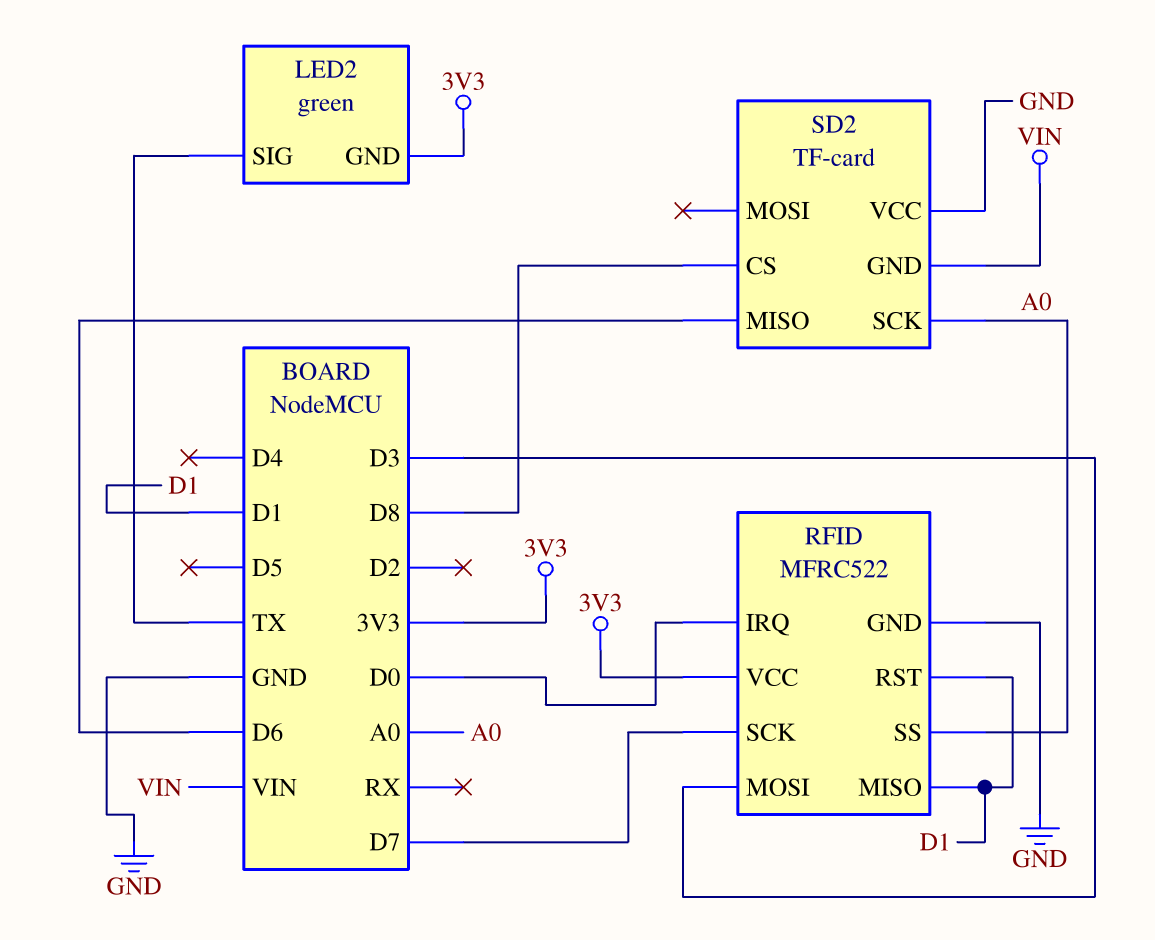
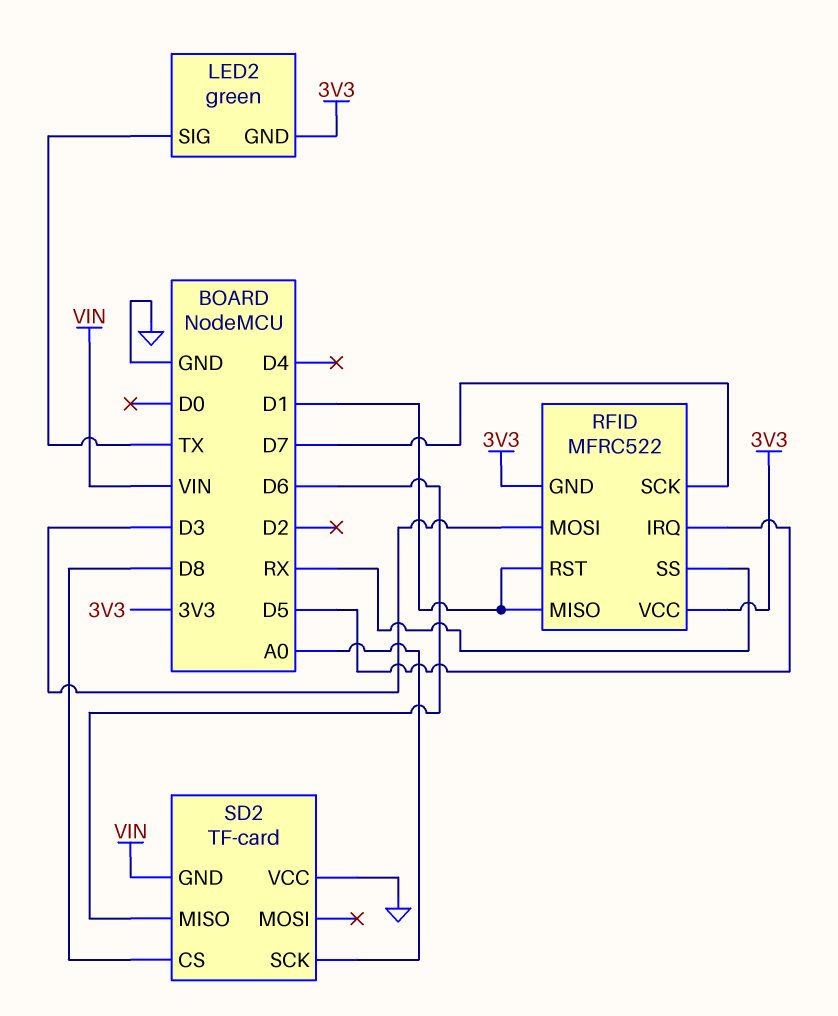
RFID pin GND: GND -> 3V3
RFID pin IRQ: D0 -> D5
RFID pin SS: A0 -> RX

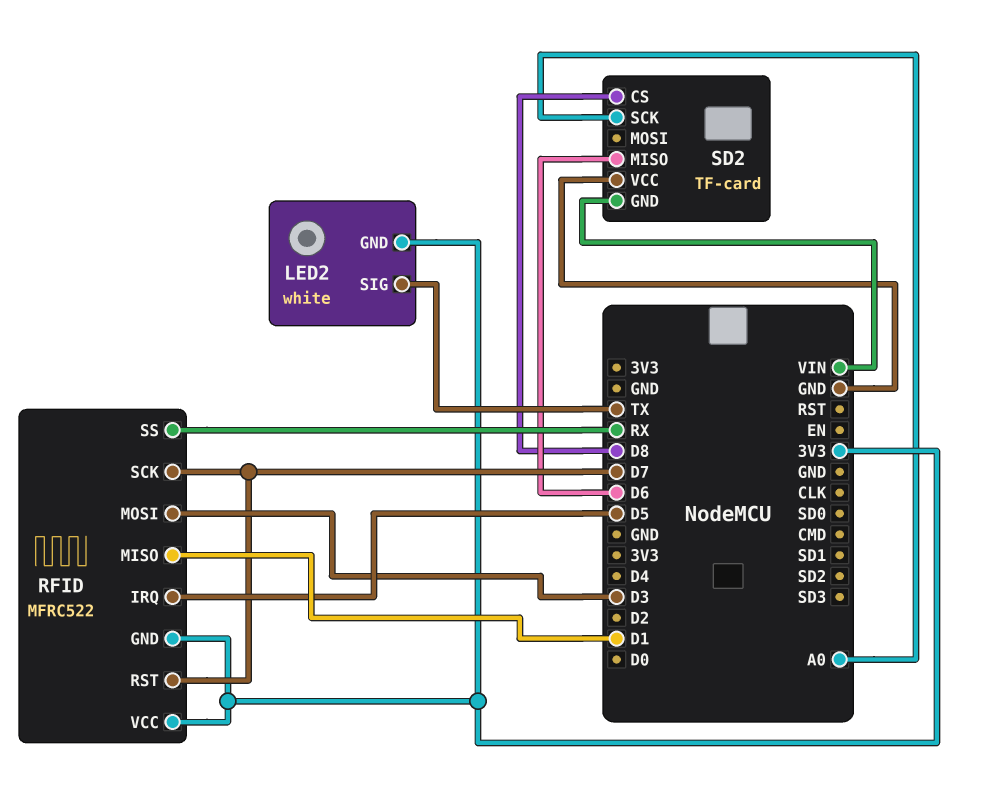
LED2: green -> white
RFID pin RST: D1 -> D7

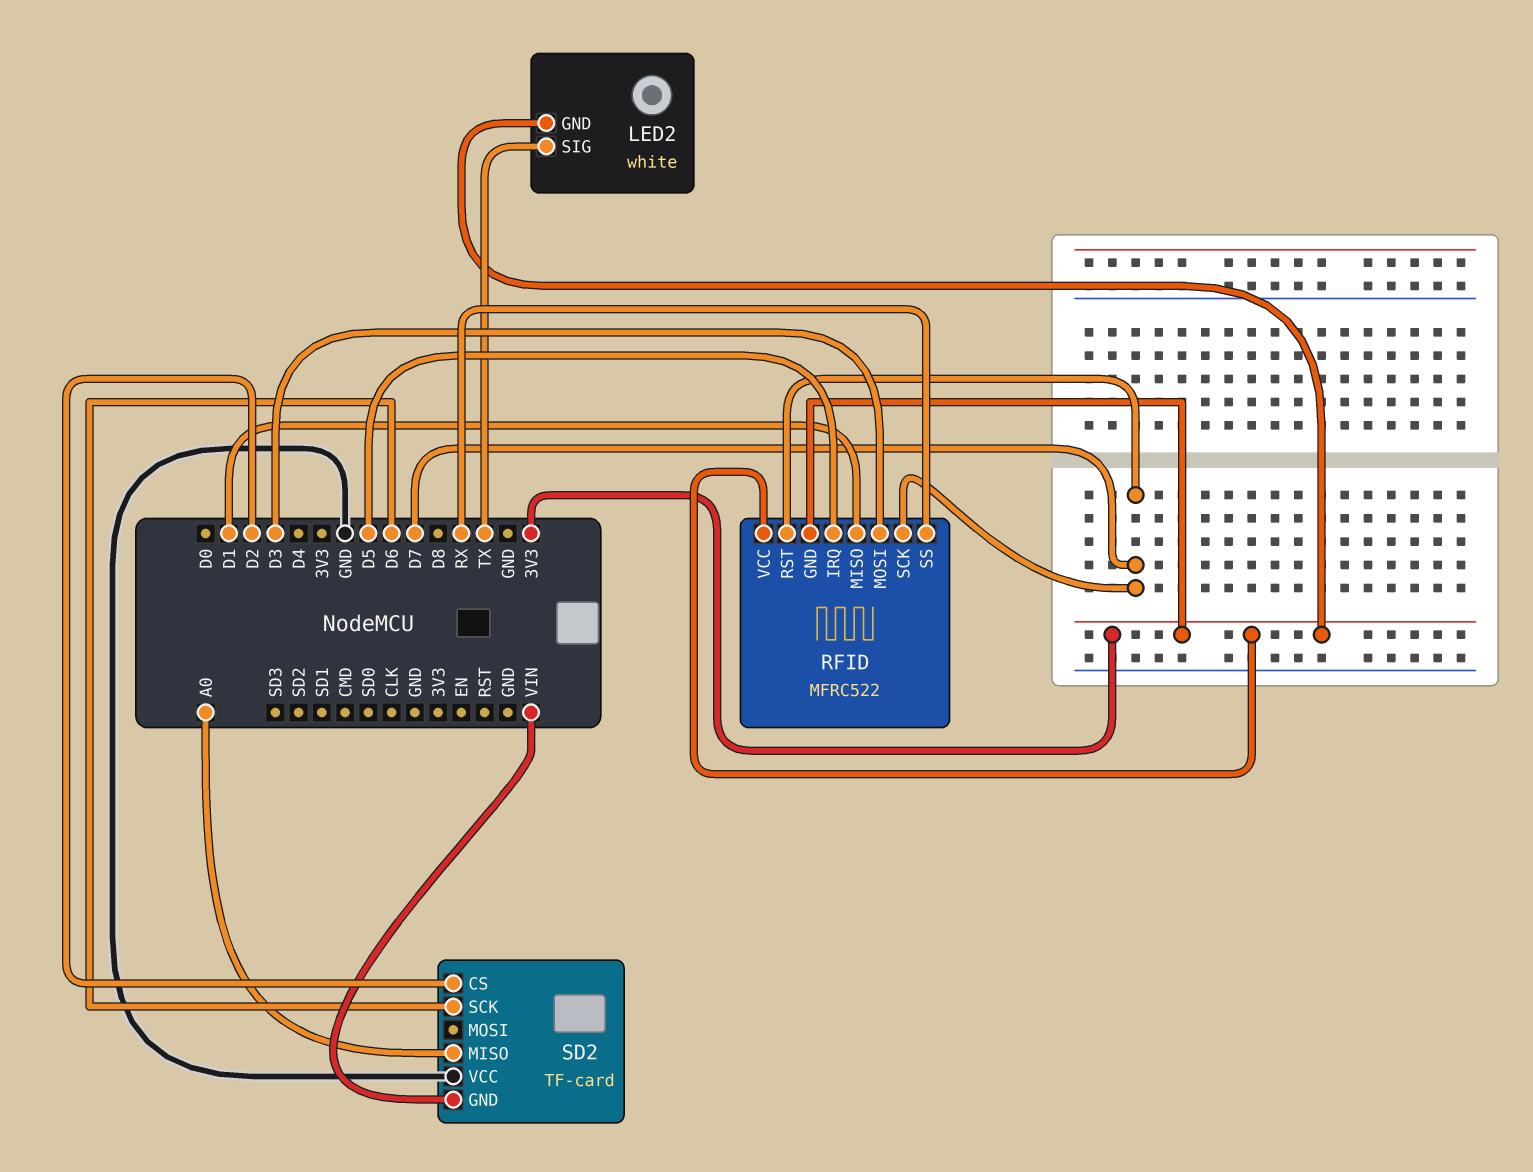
SD2 pin CS: D8 -> D2
SD2 pin MISO: D6 -> A0
SD2 pin SCK: A0 -> D6

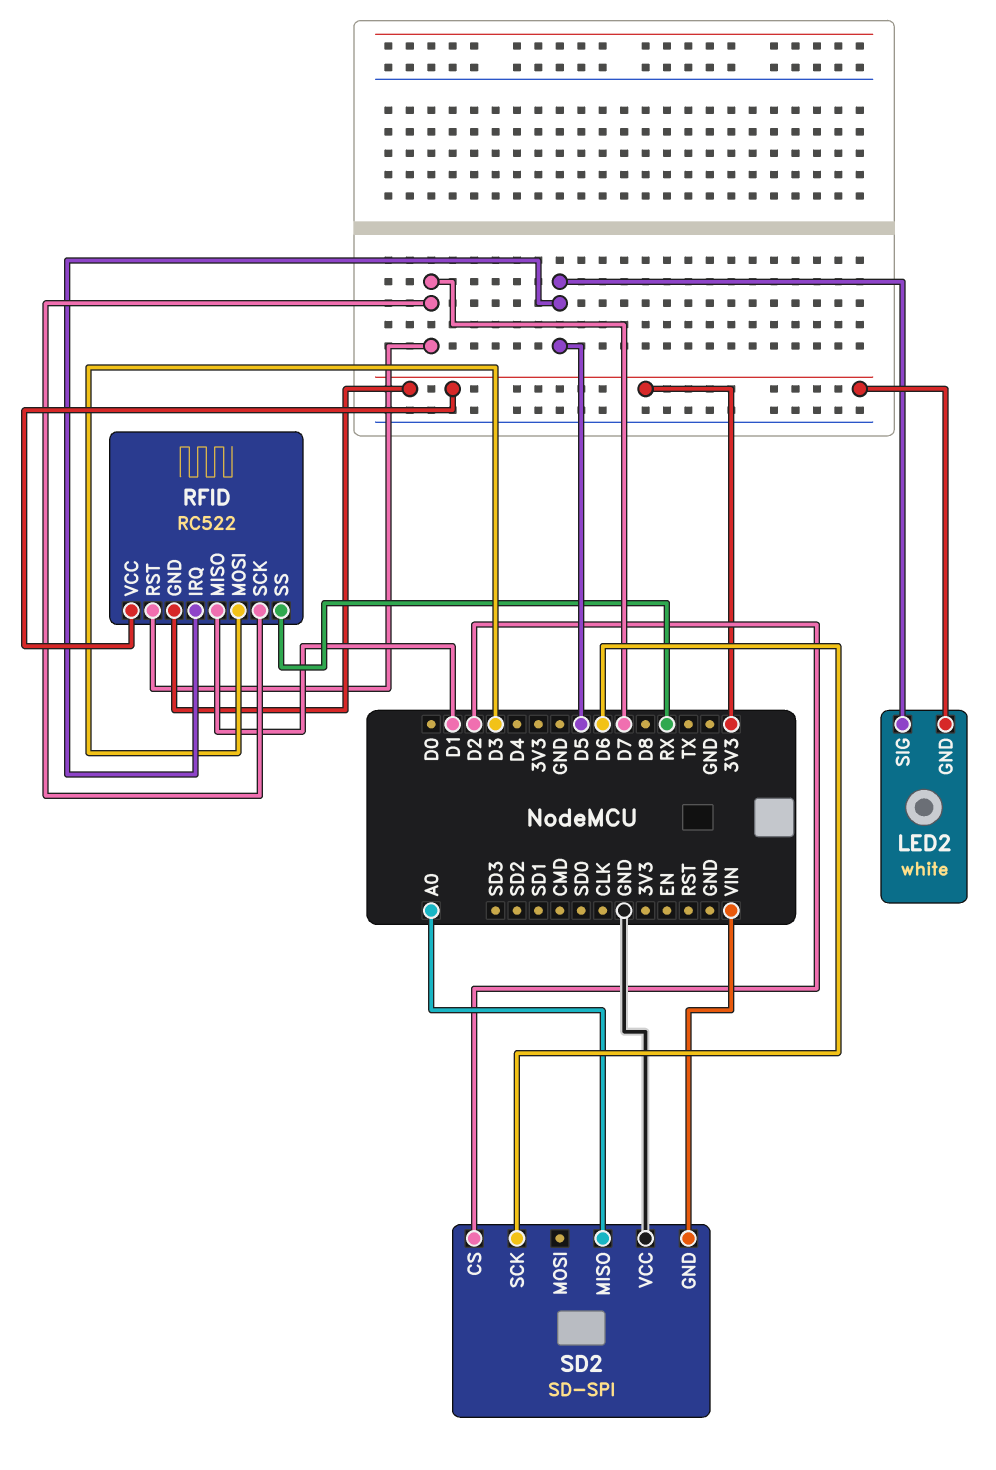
LED2 pin SIG: TX -> D5
RFID: MFRC522 -> RC522
SD2: TF-card -> SD-SPI

